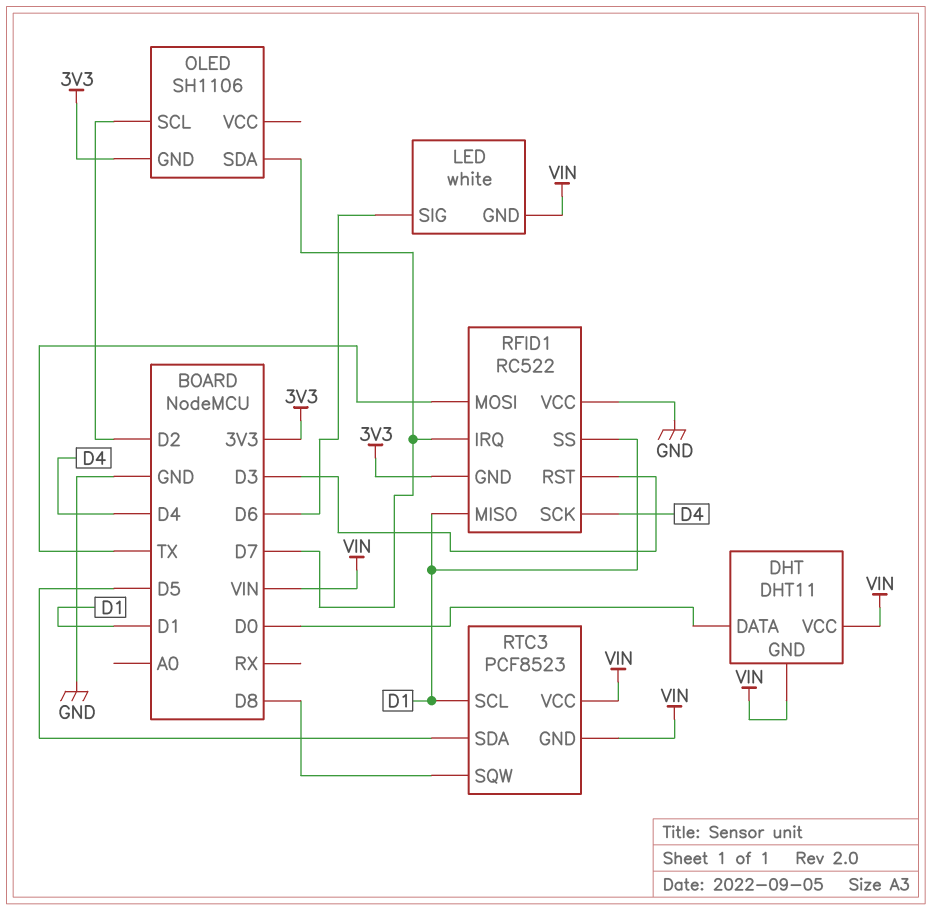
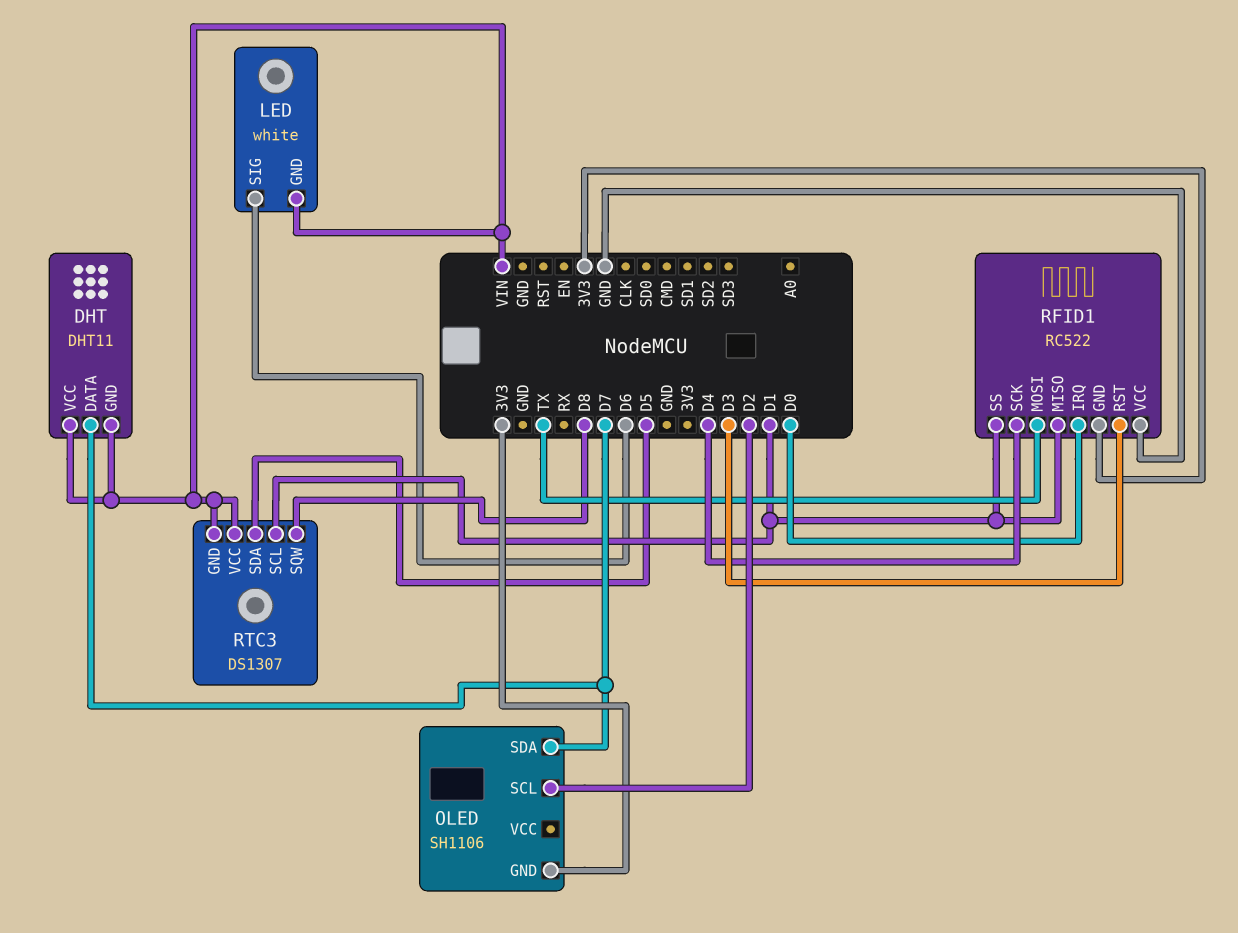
DHT pin DATA: D0 -> D7
RFID1 pin IRQ: D7 -> D0
RTC3: PCF8523 -> DS1307

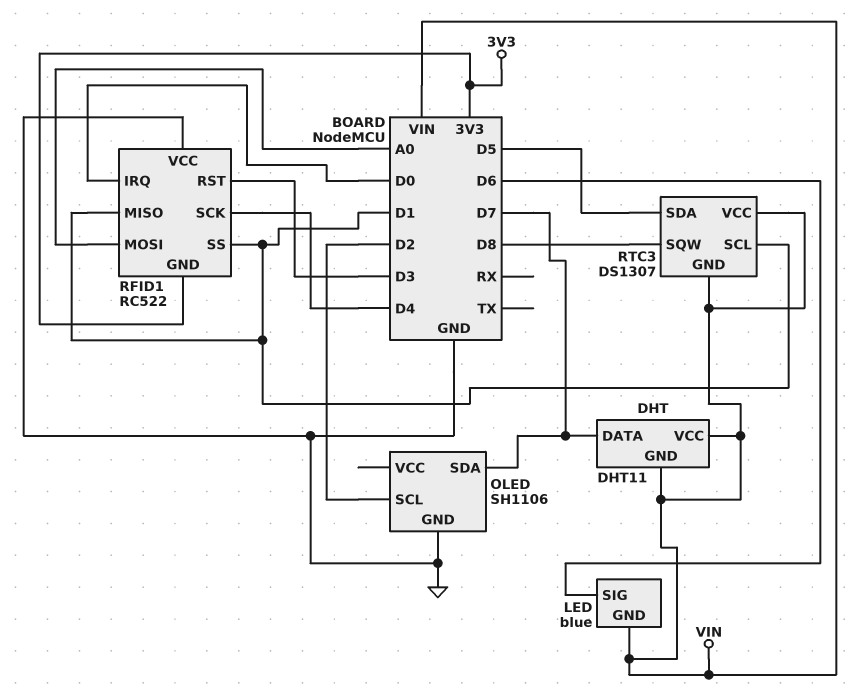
LED: white -> blue
OLED pin GND: 3V3 -> GND
RFID1 pin MOSI: TX -> A0

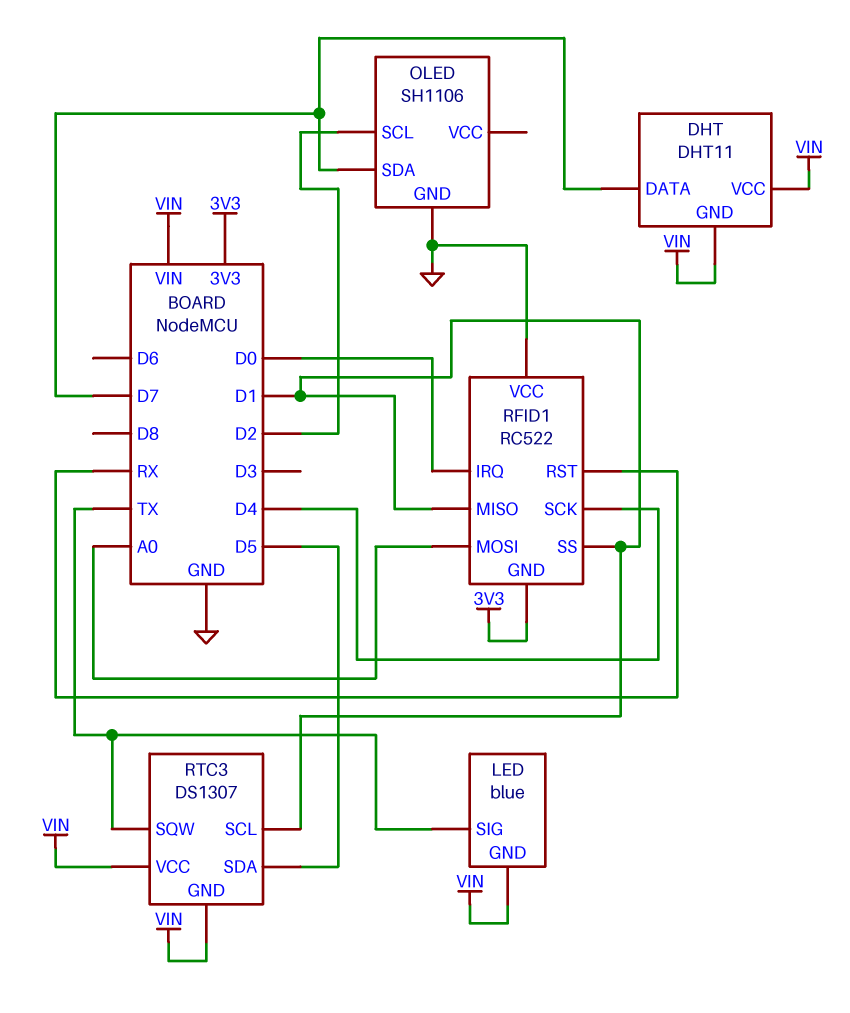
LED pin SIG: D6 -> TX
RFID1 pin RST: D3 -> RX
RTC3 pin SQW: D8 -> TX

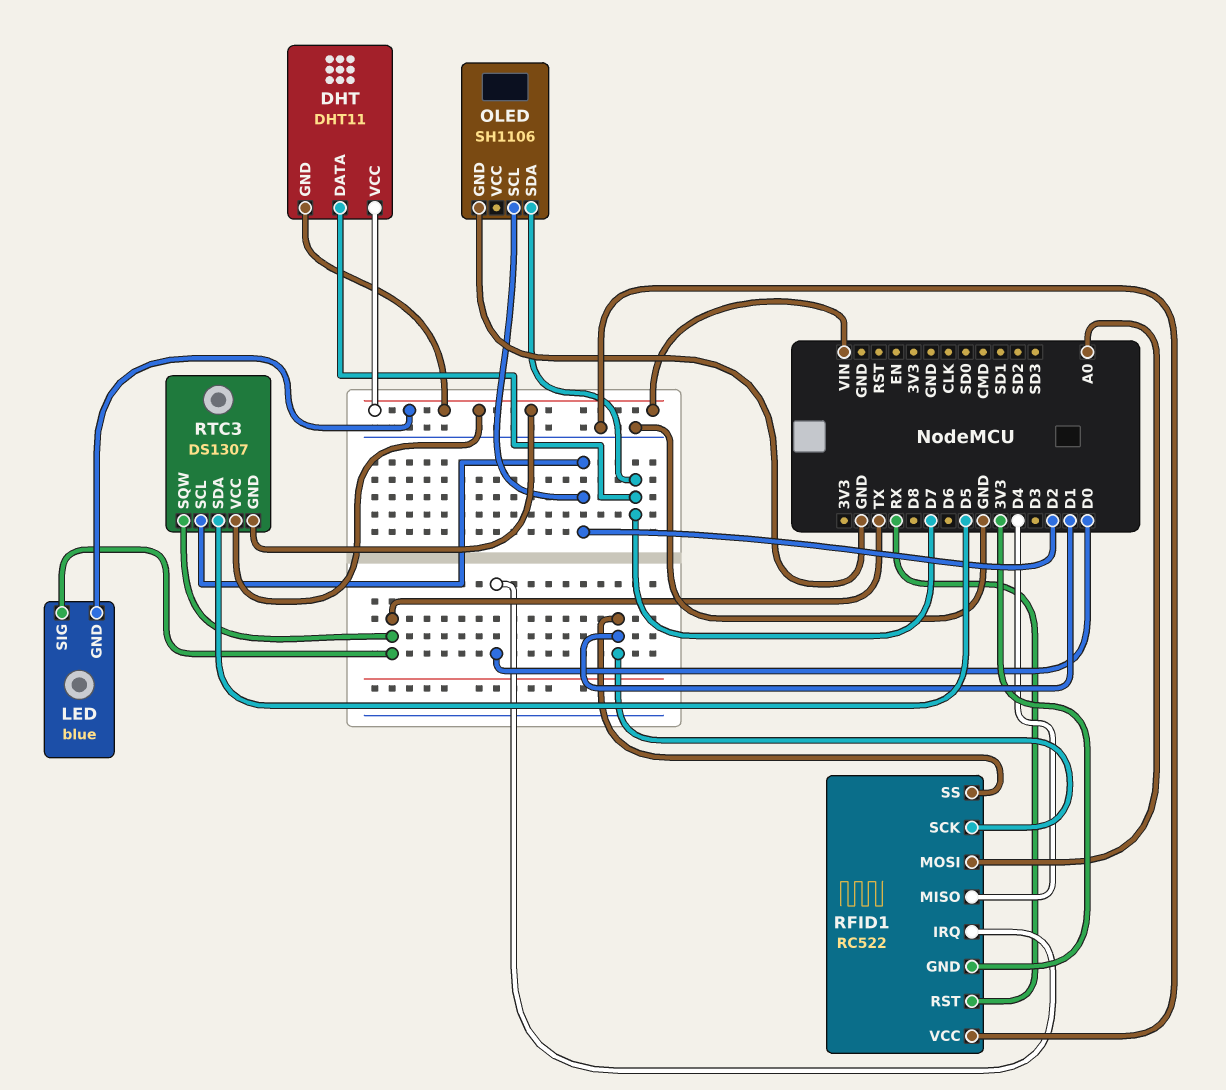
RFID1 pin MISO: D1 -> D4
RFID1 pin SCK: D4 -> D1
RTC3 pin SCL: D1 -> D2

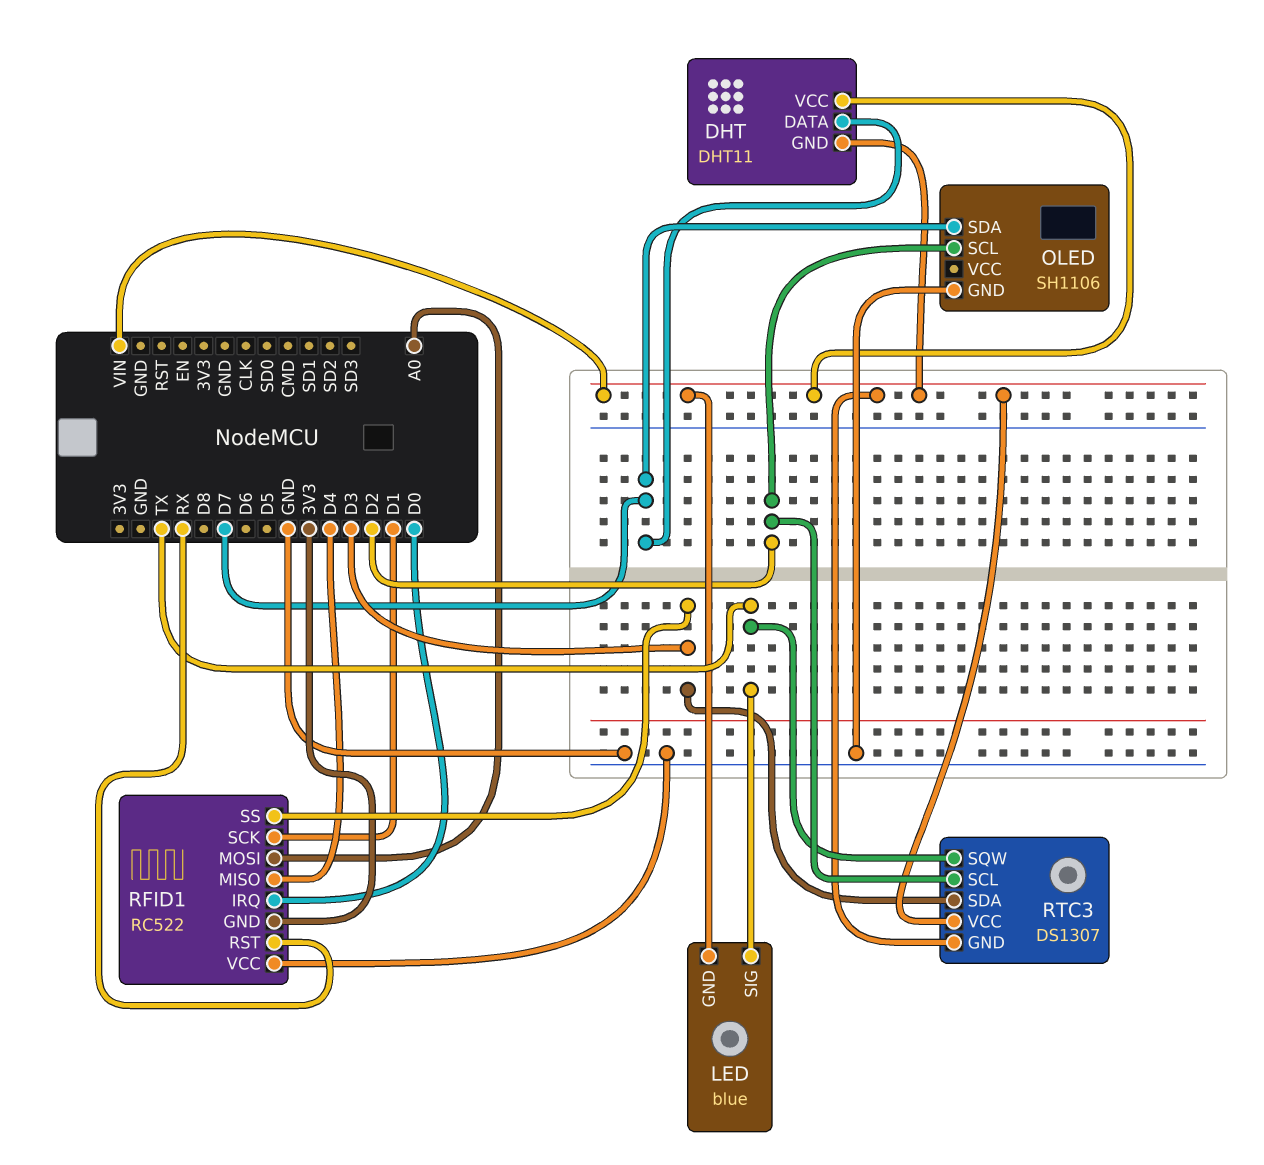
RFID1 pin SS: D1 -> D3
RTC3 pin SDA: D5 -> D3

